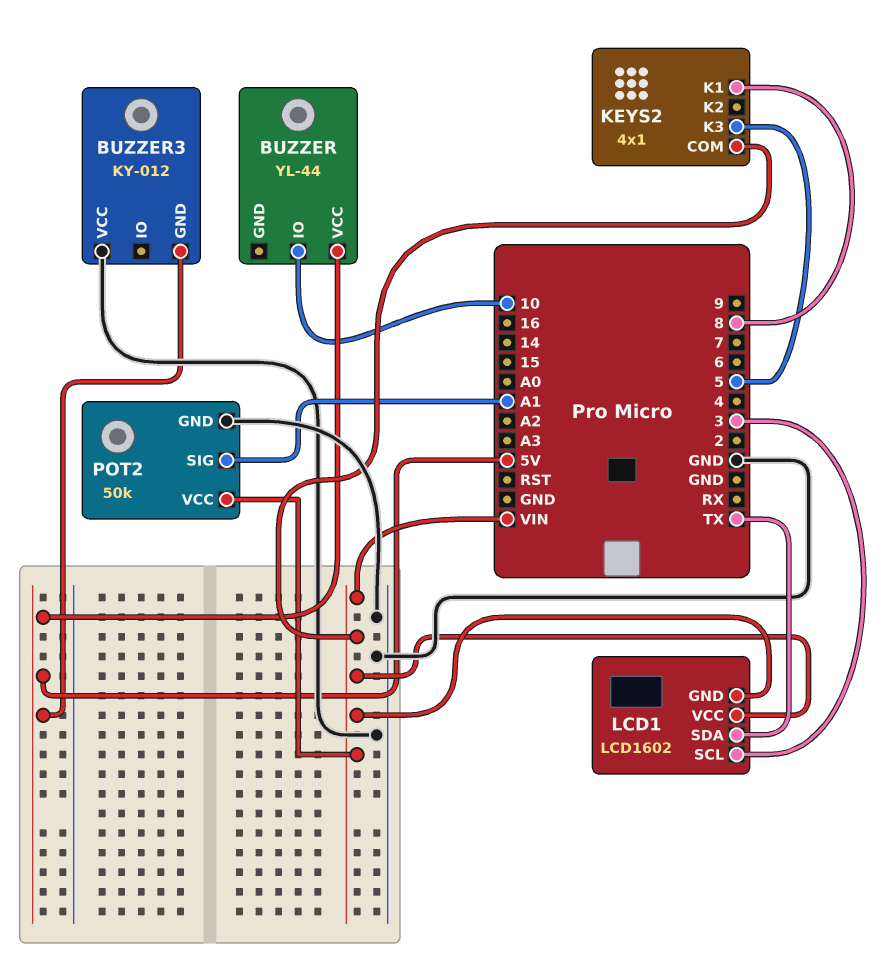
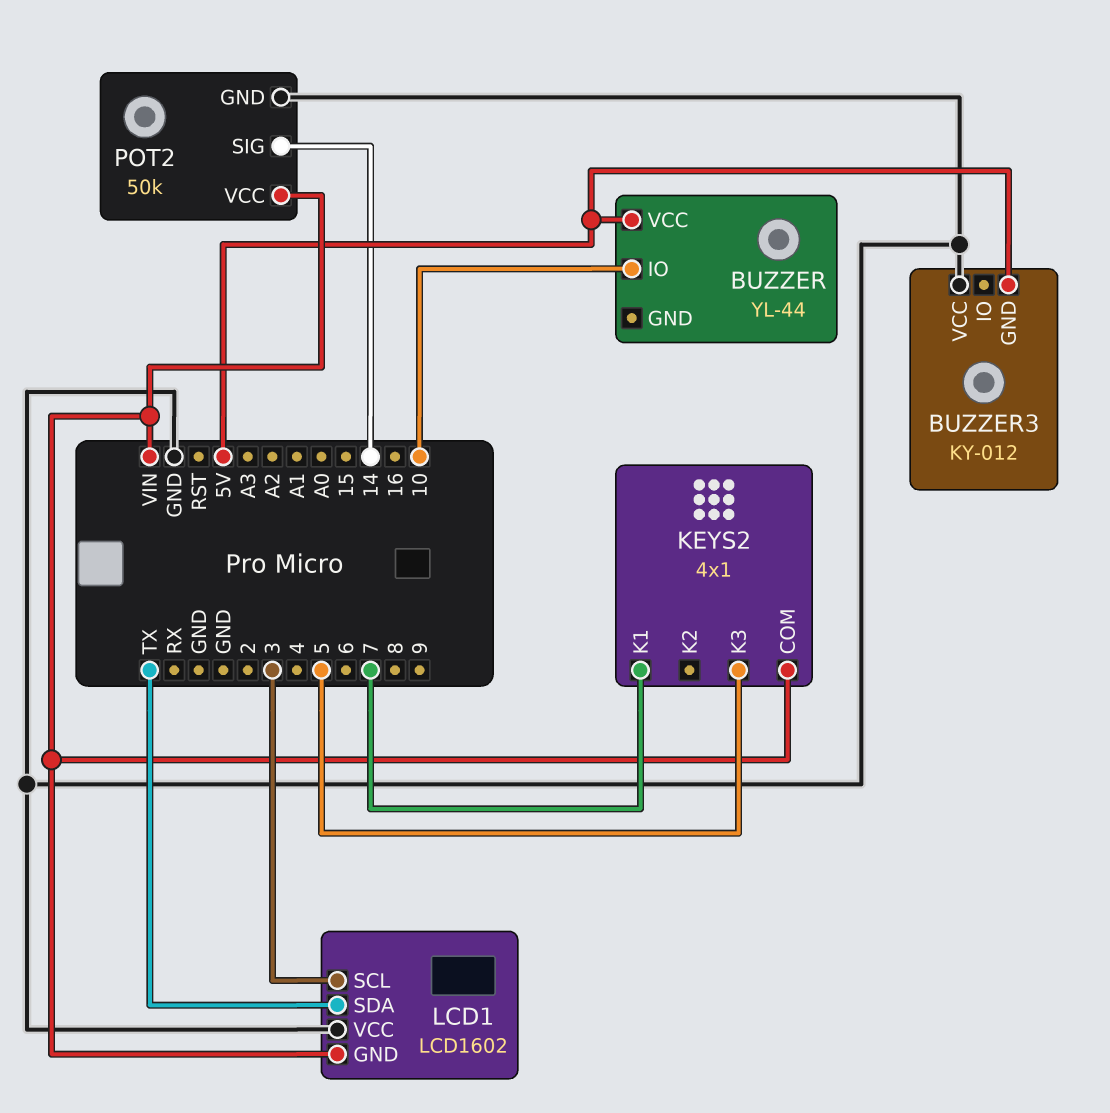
KEYS2 pin K1: 8 -> 7
LCD1 pin VCC: VIN -> GND
POT2 pin SIG: A1 -> 14

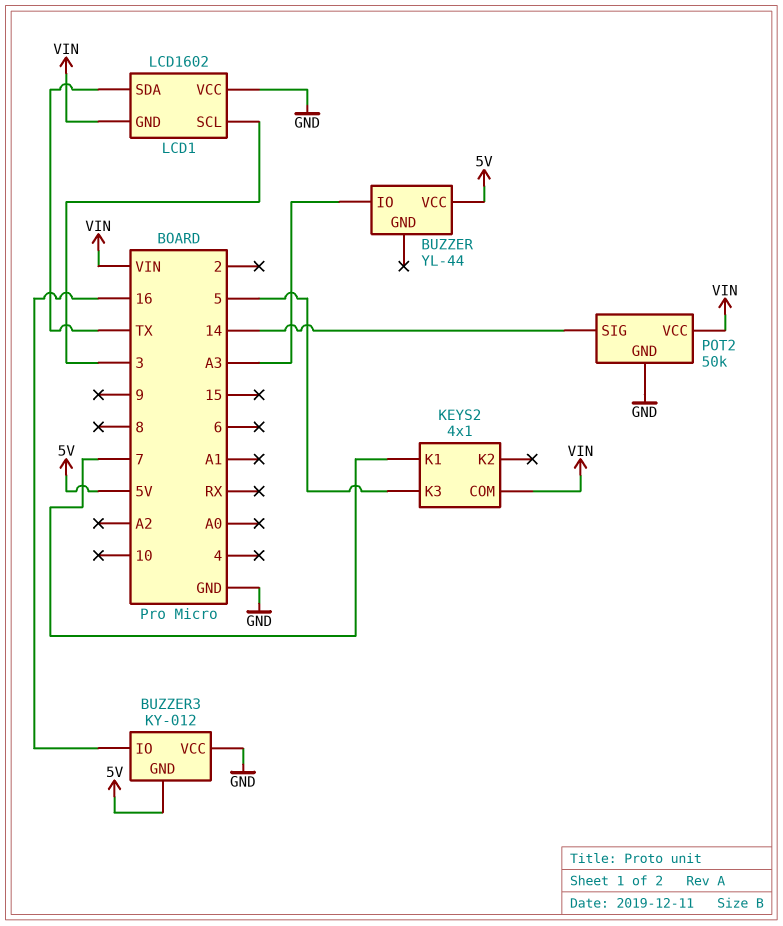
BUZZER pin IO: 10 -> A3
BUZZER3 pin IO: none -> 16

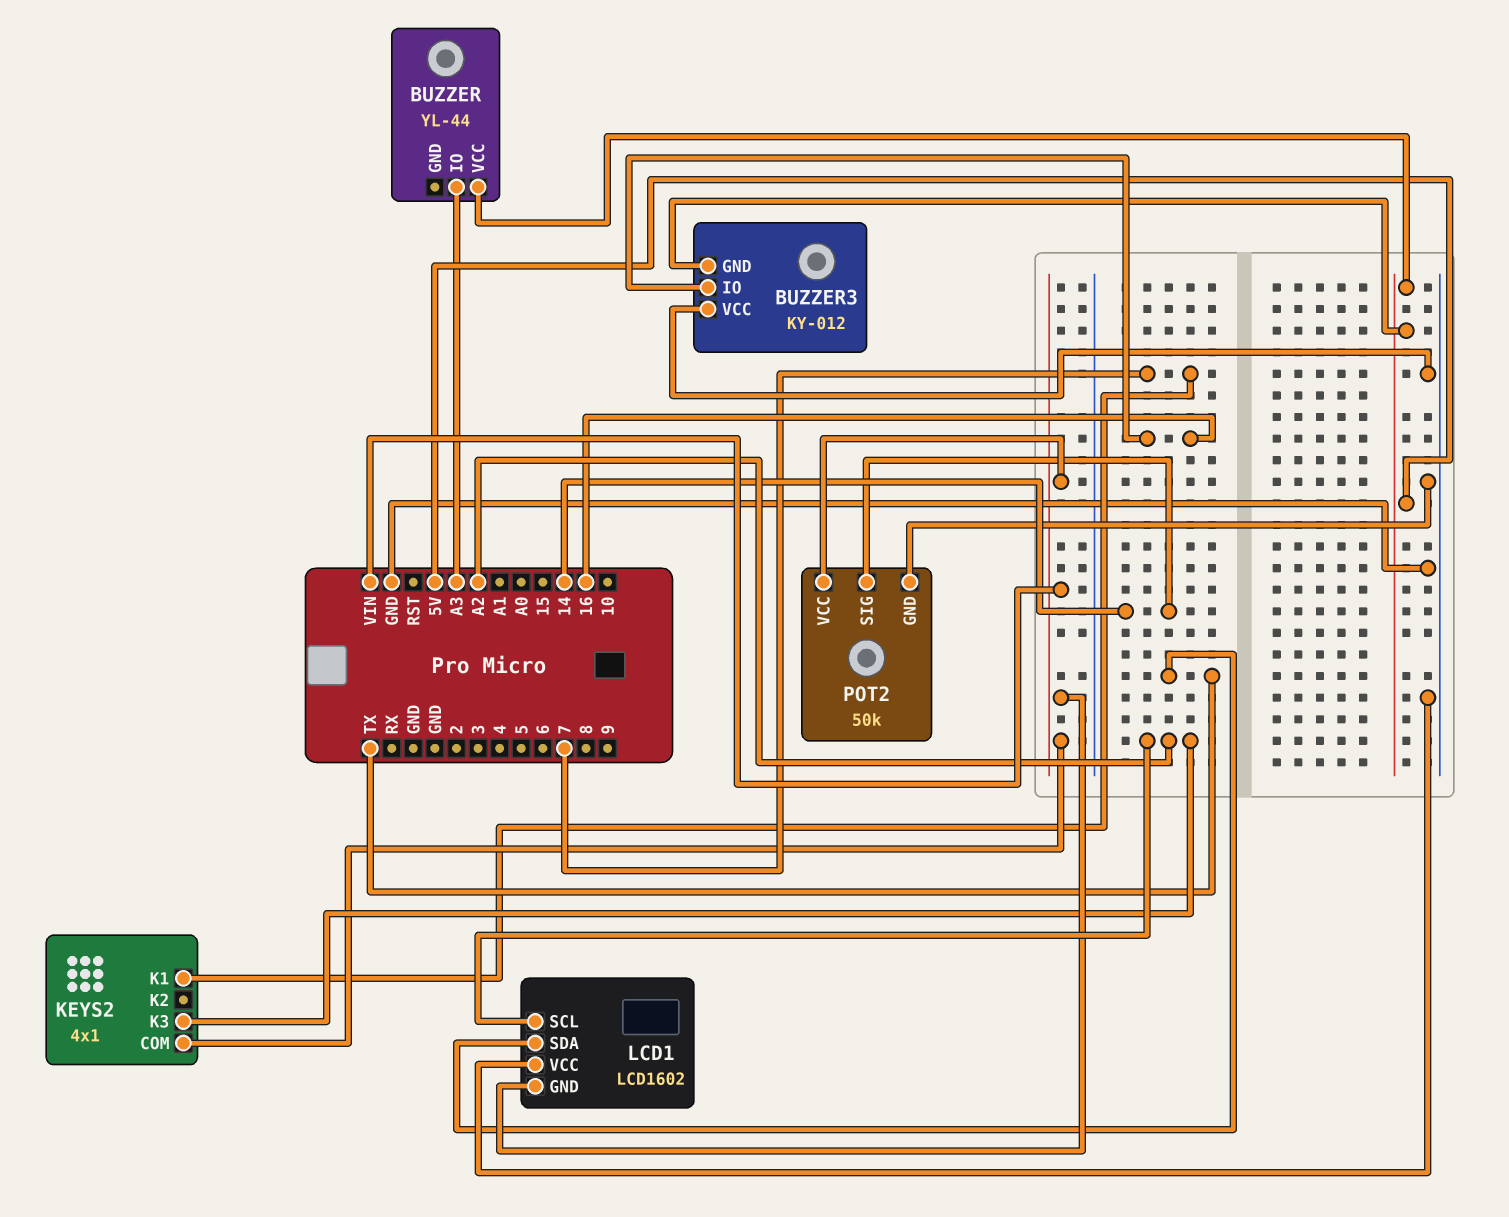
KEYS2 pin K3: 5 -> A2
LCD1 pin SCL: 3 -> A2

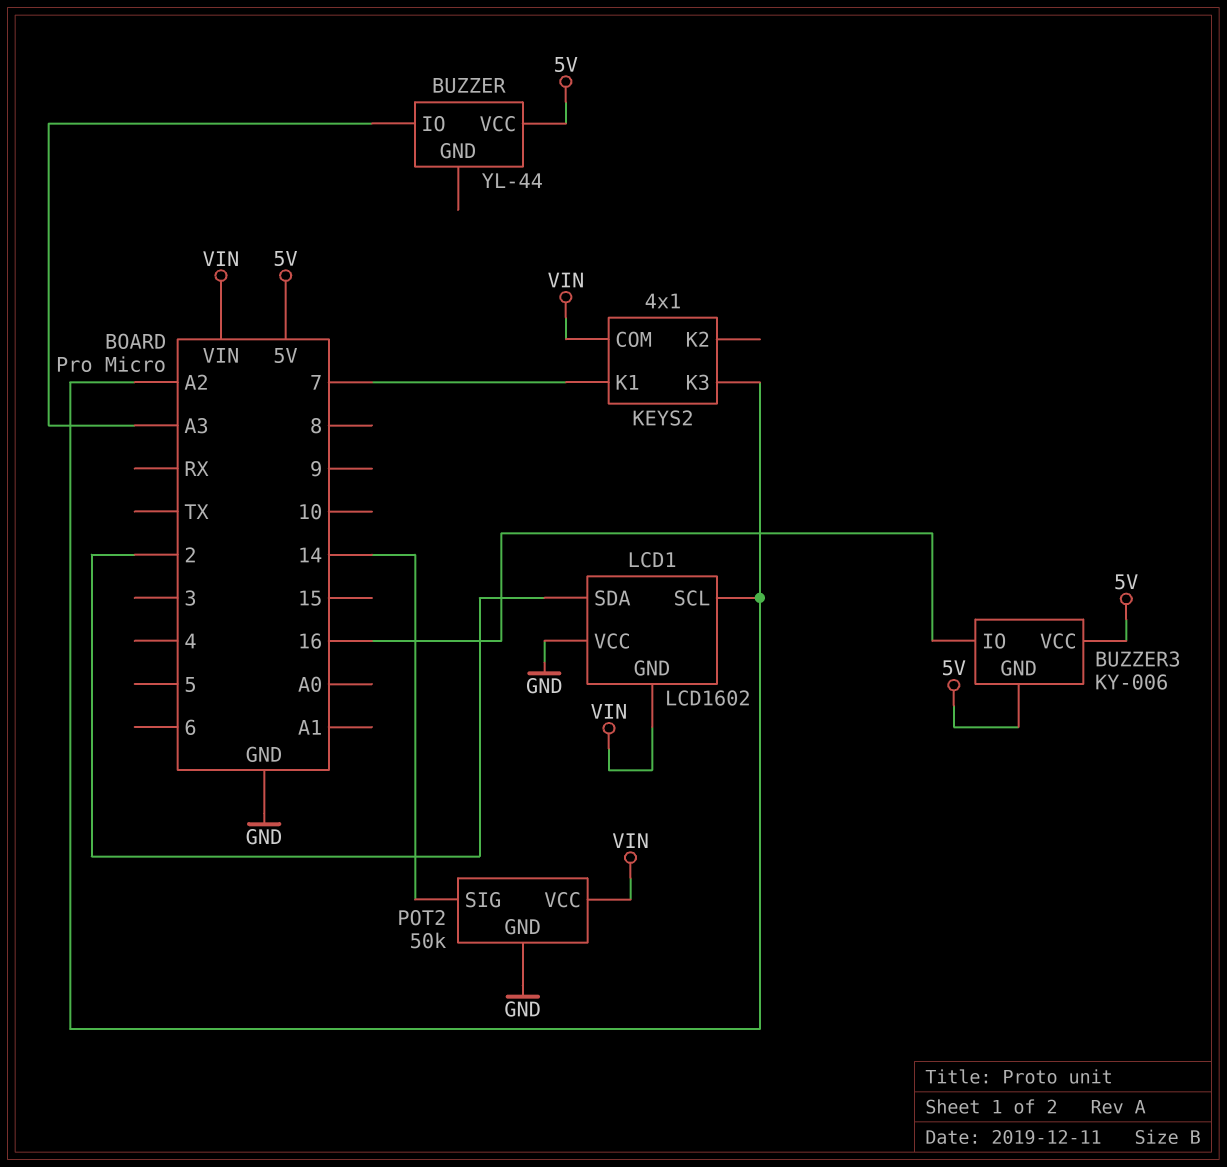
BUZZER3: KY-012 -> KY-006
BUZZER3 pin VCC: GND -> 5V
LCD1 pin SDA: TX -> 2

